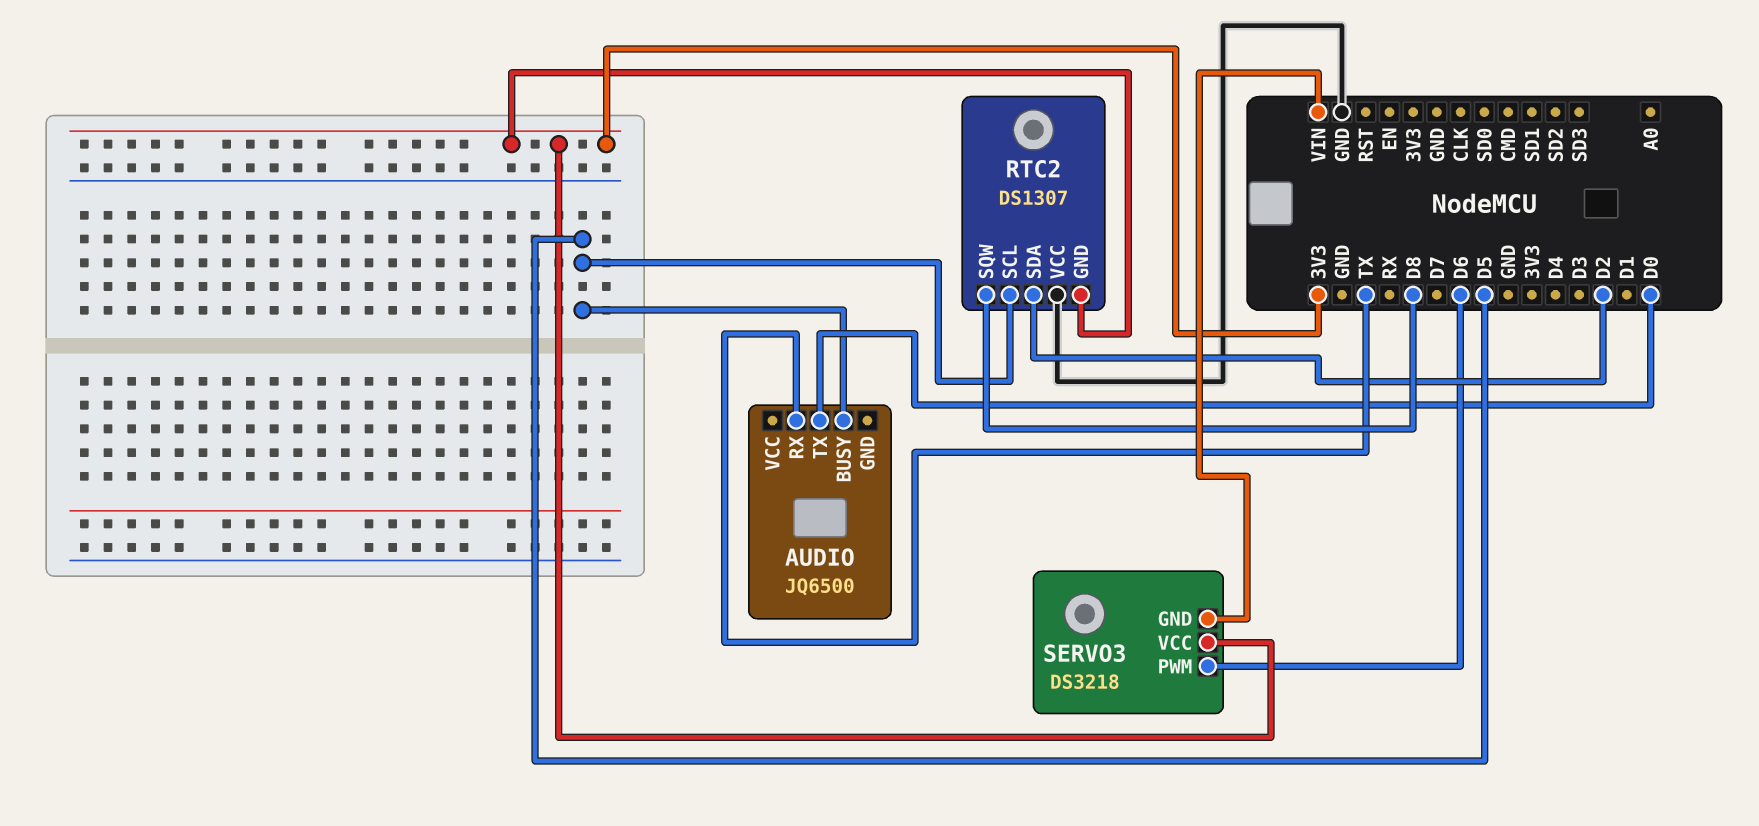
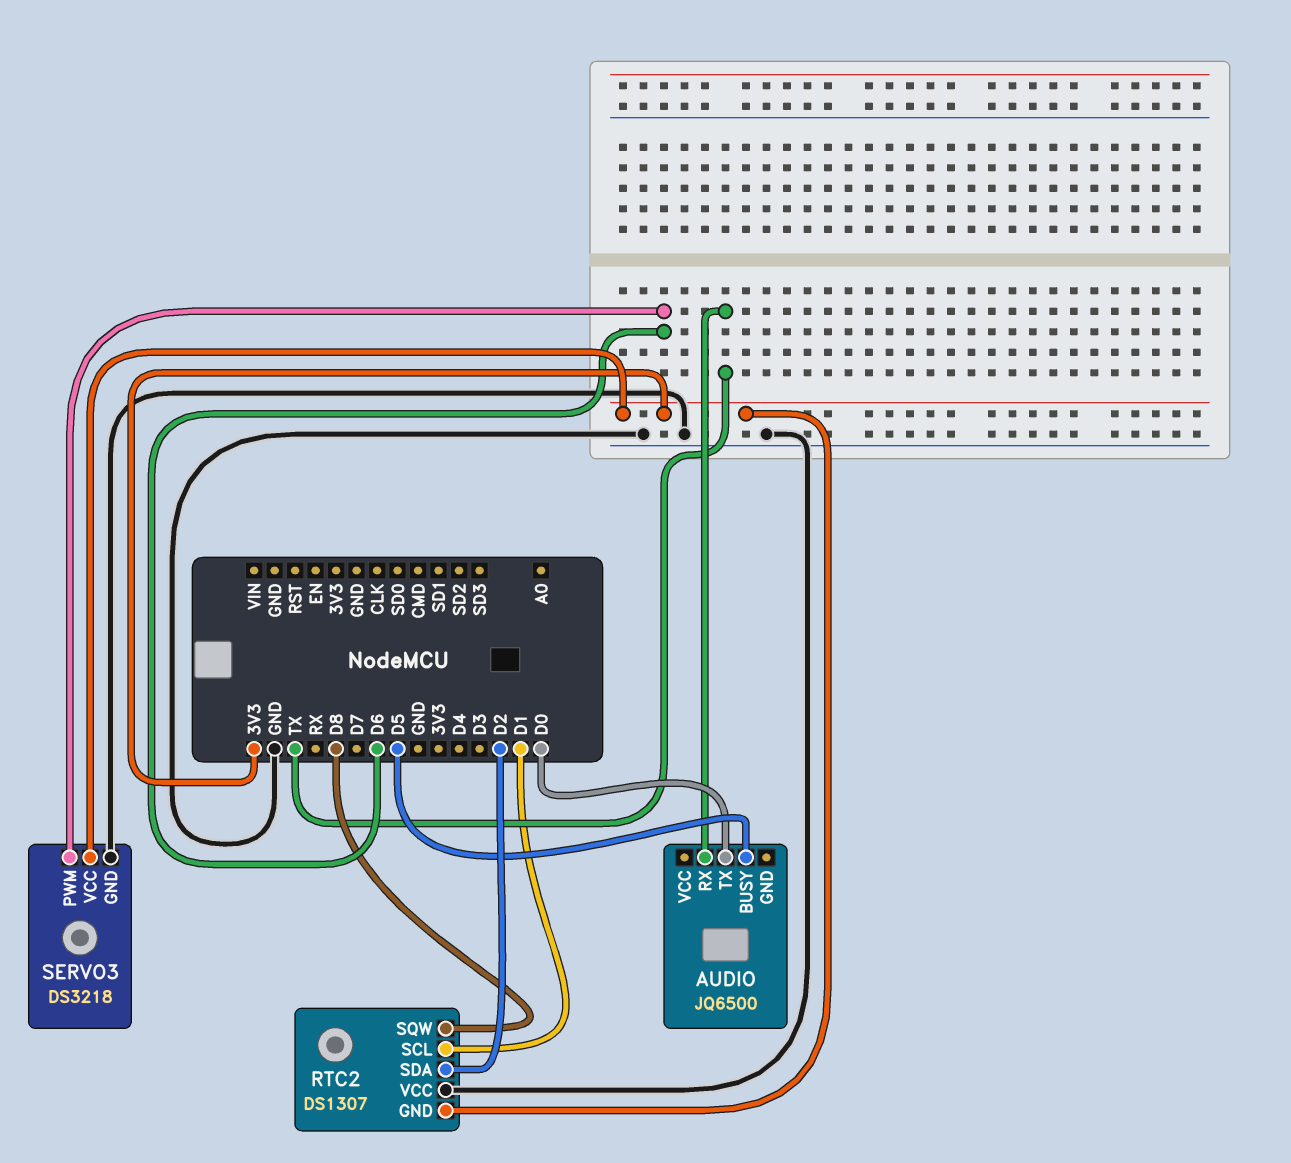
RTC2 pin SCL: D5 -> D1
SERVO3 pin GND: VIN -> GND

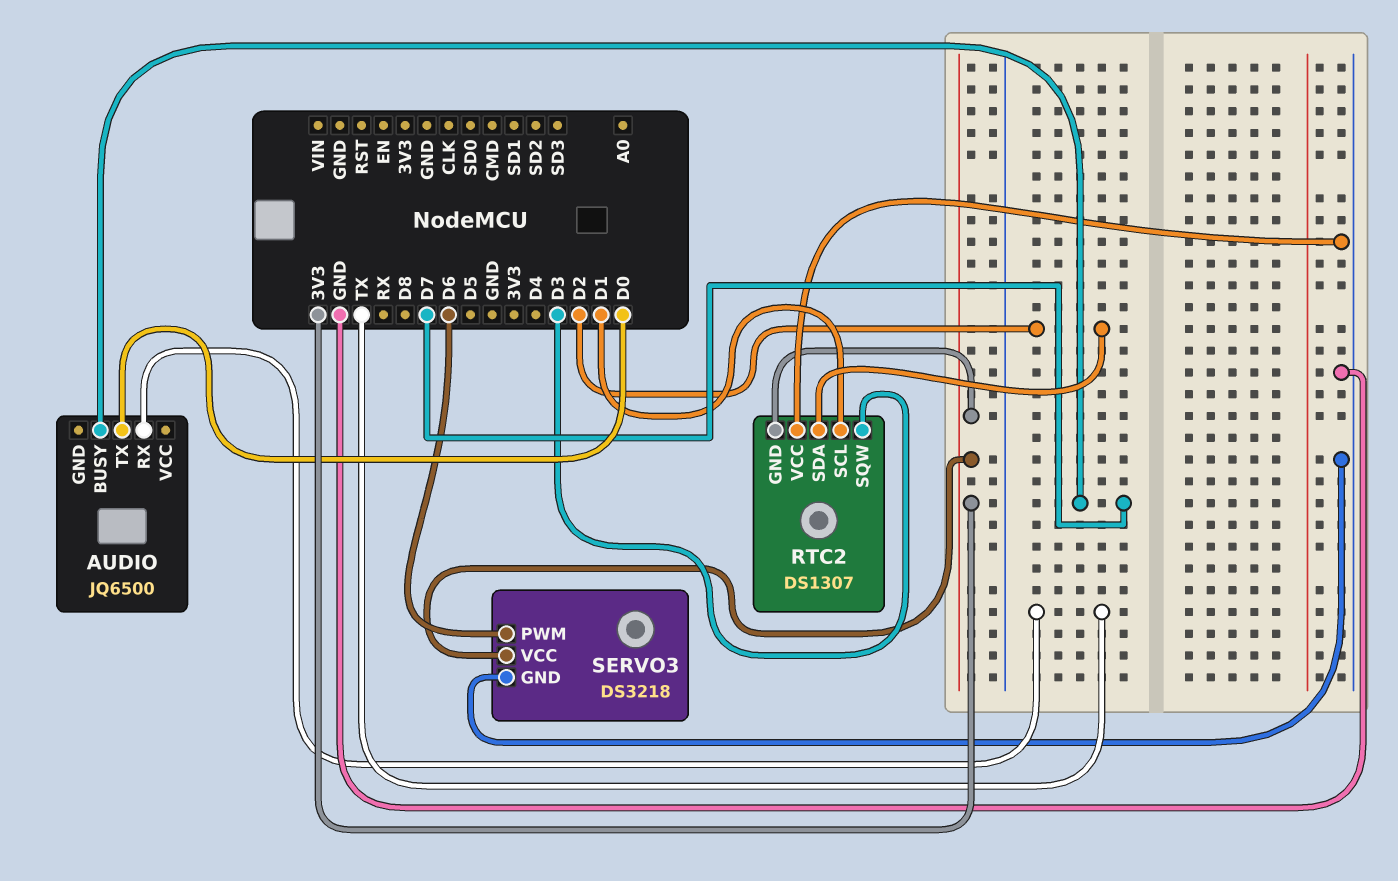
AUDIO pin BUSY: D5 -> D7
RTC2 pin SQW: D8 -> D3

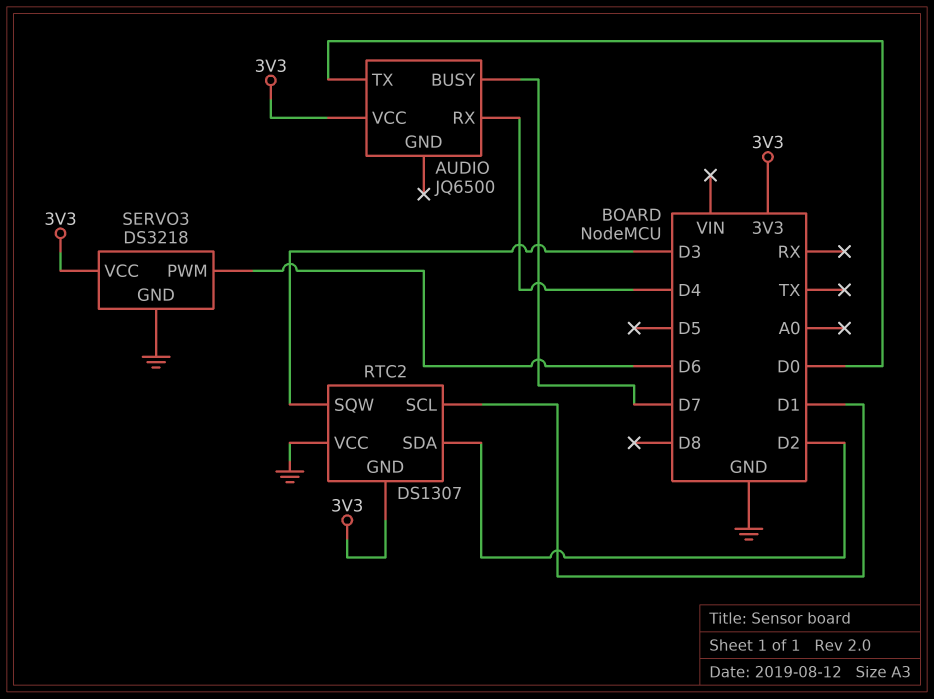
AUDIO pin RX: TX -> D4
AUDIO pin VCC: none -> 3V3

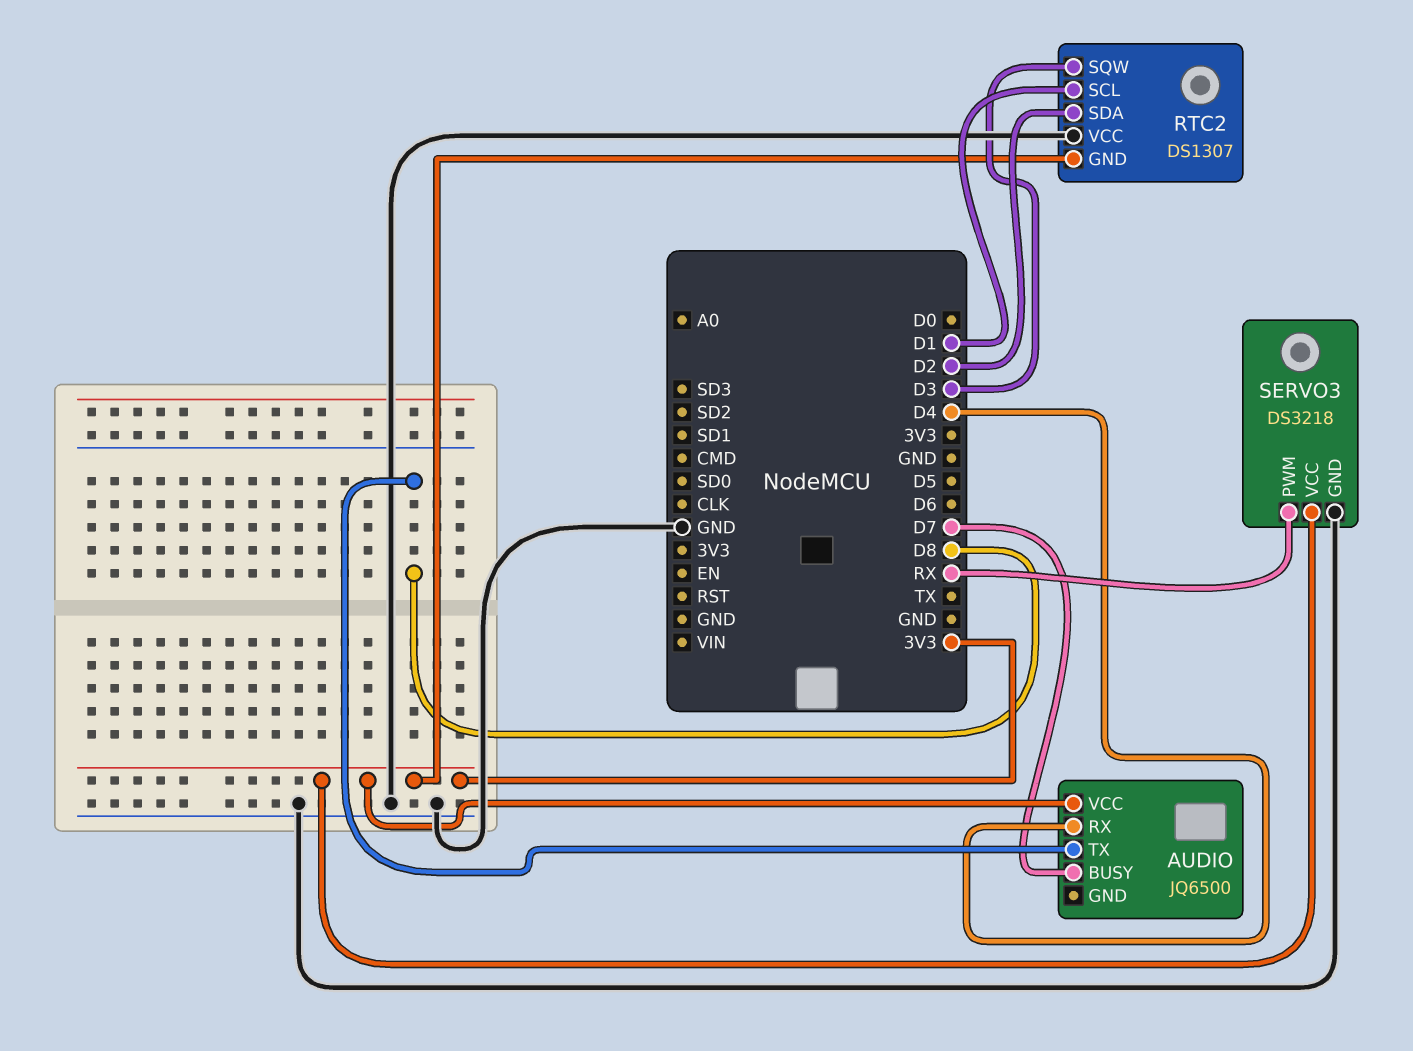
AUDIO pin TX: D0 -> D8
SERVO3 pin PWM: D6 -> RX

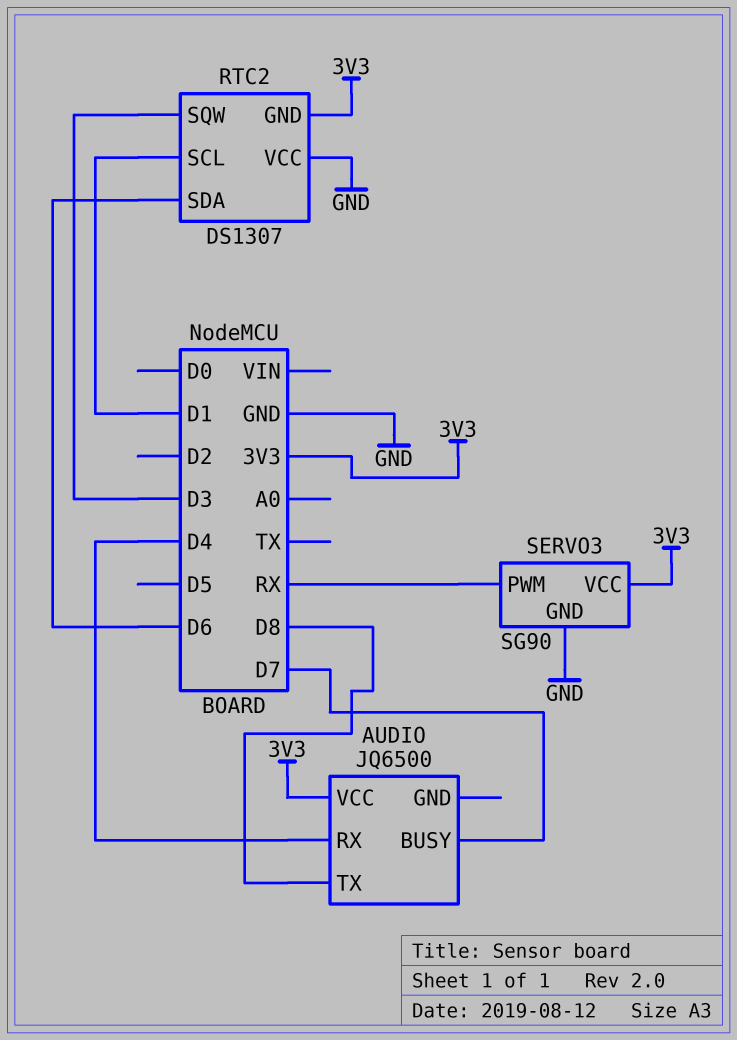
RTC2 pin SDA: D2 -> D6
SERVO3: DS3218 -> SG90

